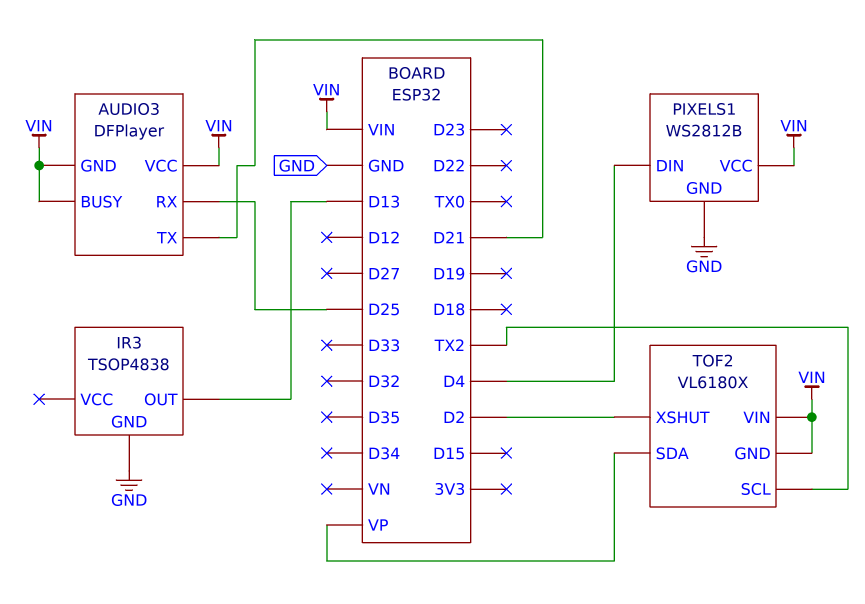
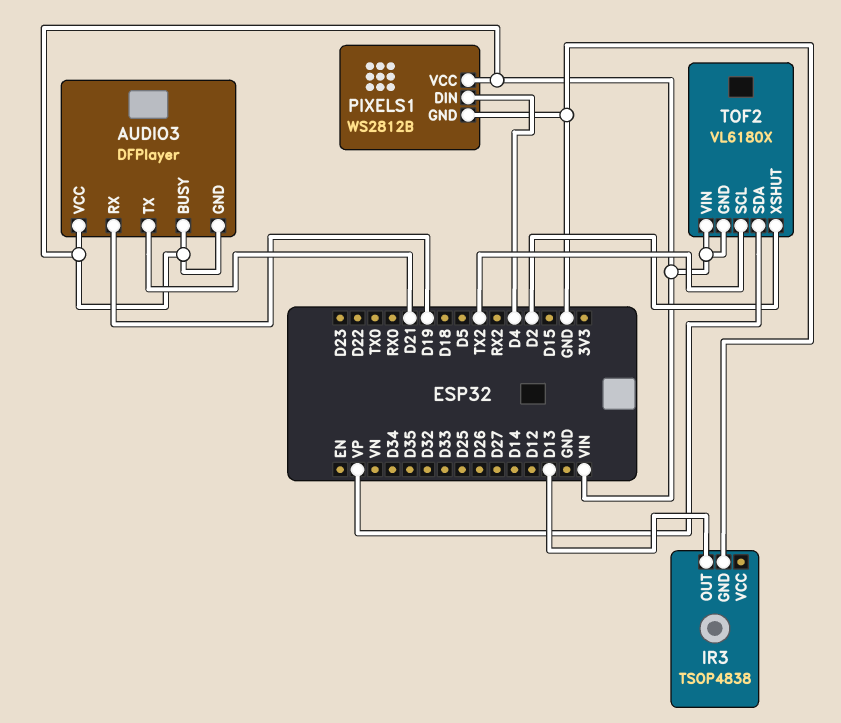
AUDIO3 pin RX: D25 -> D19

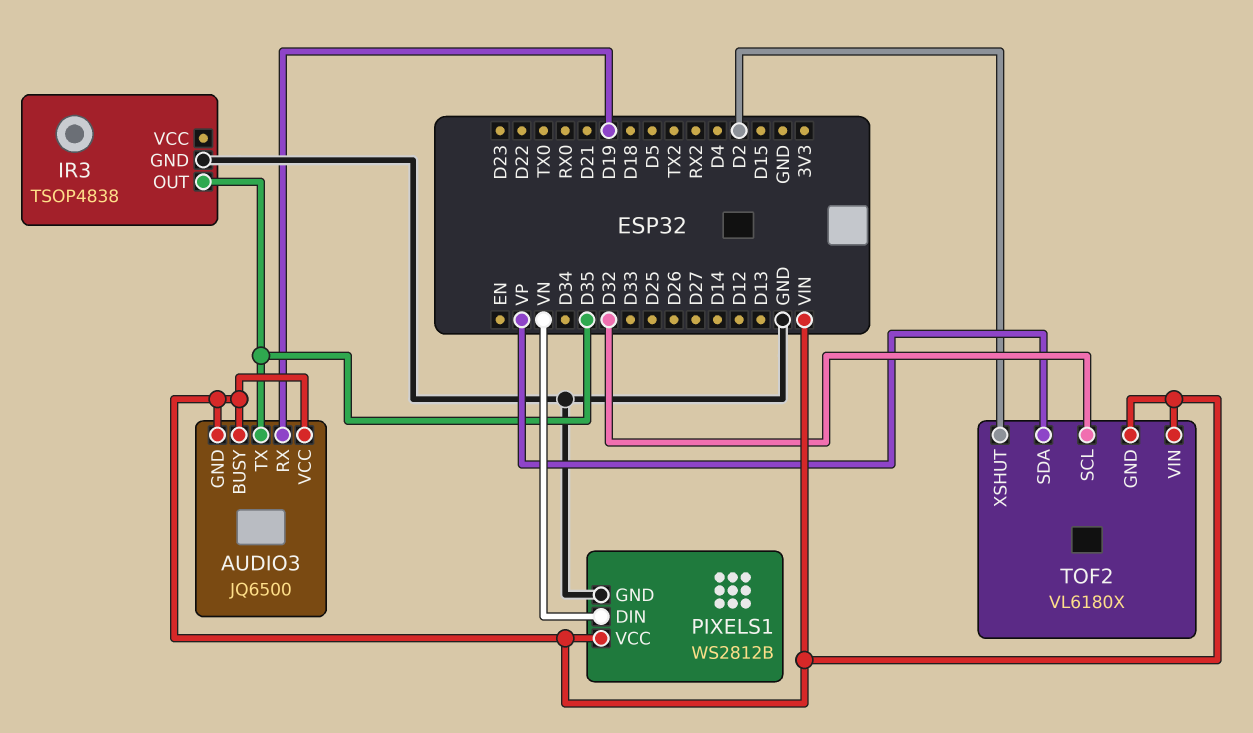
AUDIO3: DFPlayer -> JQ6500
AUDIO3 pin TX: D21 -> D35
IR3 pin OUT: D13 -> D35
PIXELS1 pin DIN: D4 -> VN
TOF2 pin SCL: TX2 -> D32

